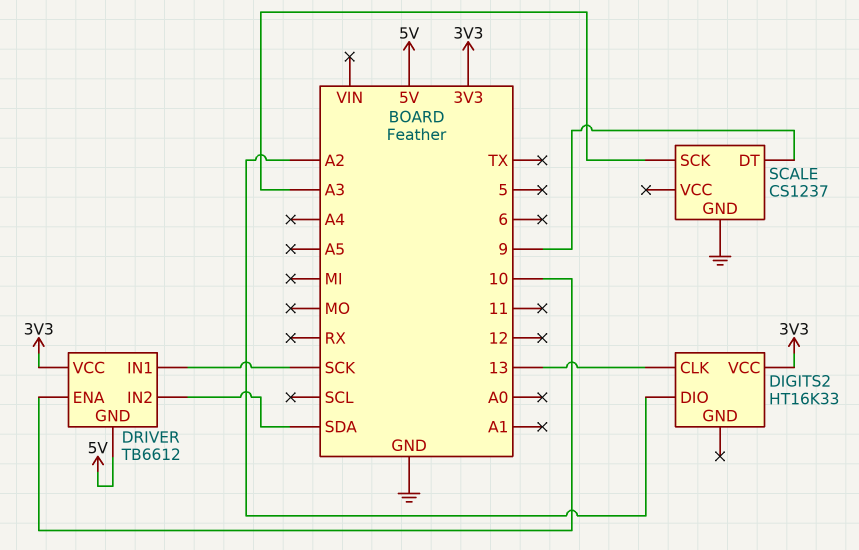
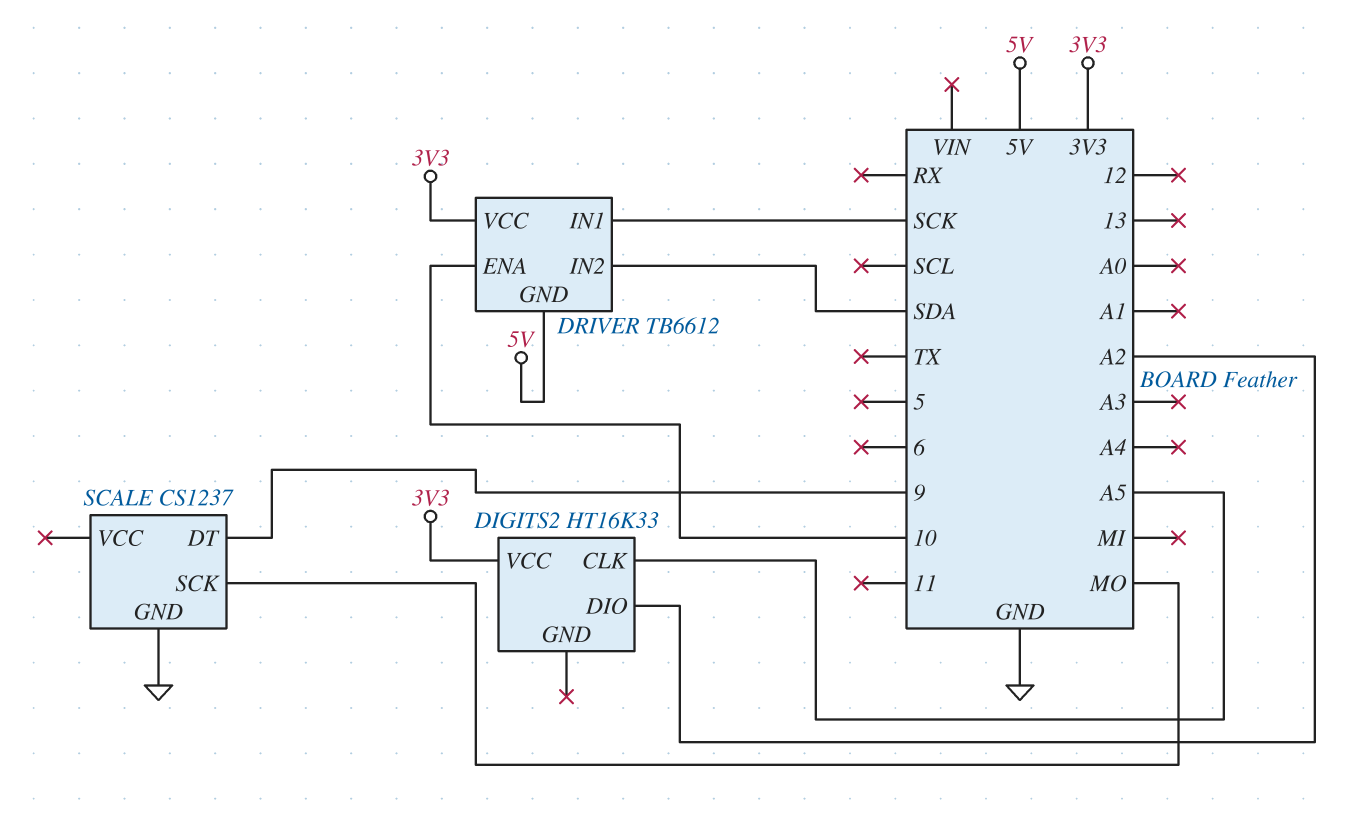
DIGITS2 pin CLK: 13 -> A5
SCALE pin SCK: A3 -> MO

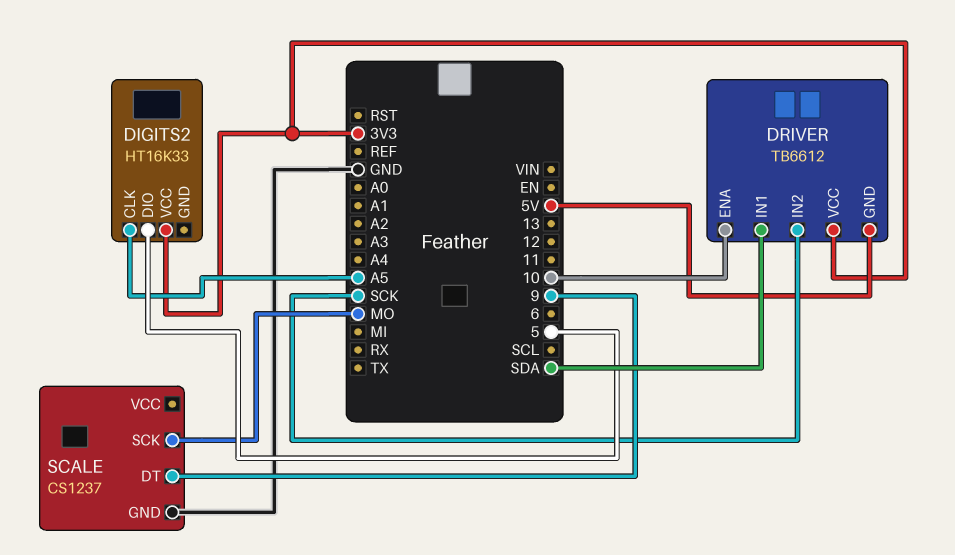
DIGITS2 pin DIO: A2 -> 5
DRIVER pin IN1: SCK -> SDA
DRIVER pin IN2: SDA -> SCK

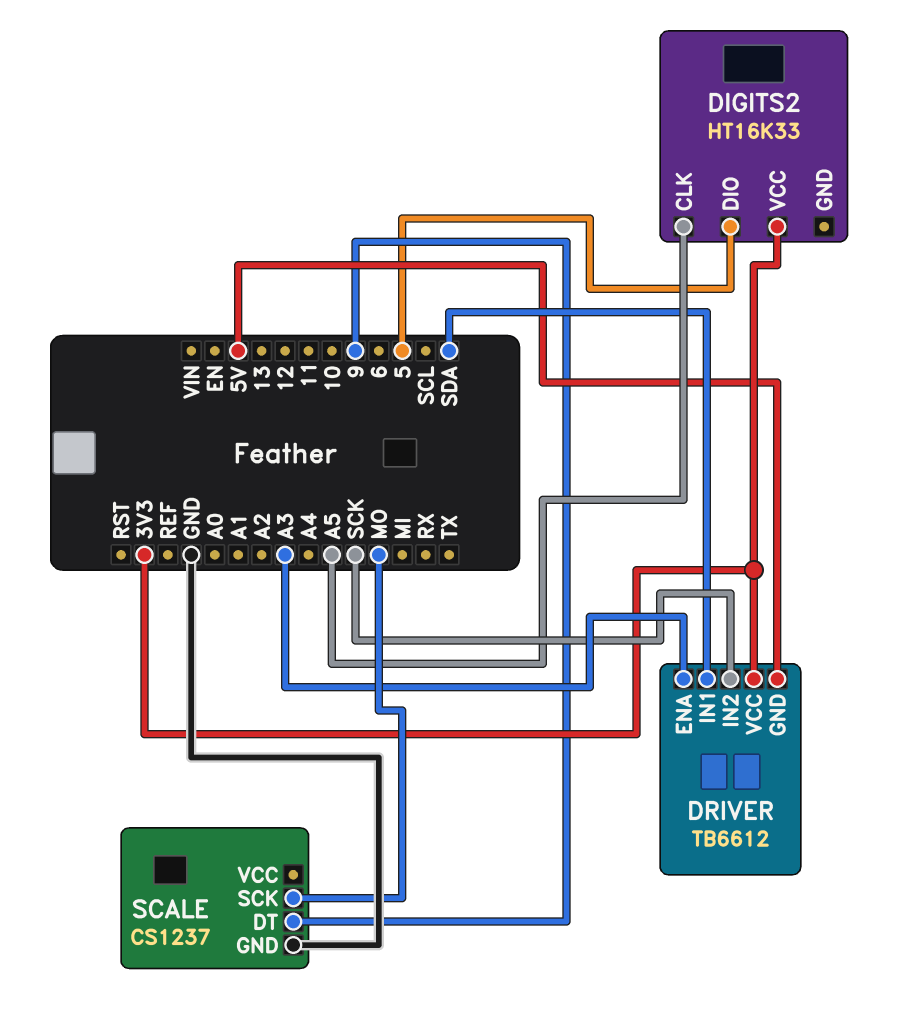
DRIVER pin ENA: 10 -> A3

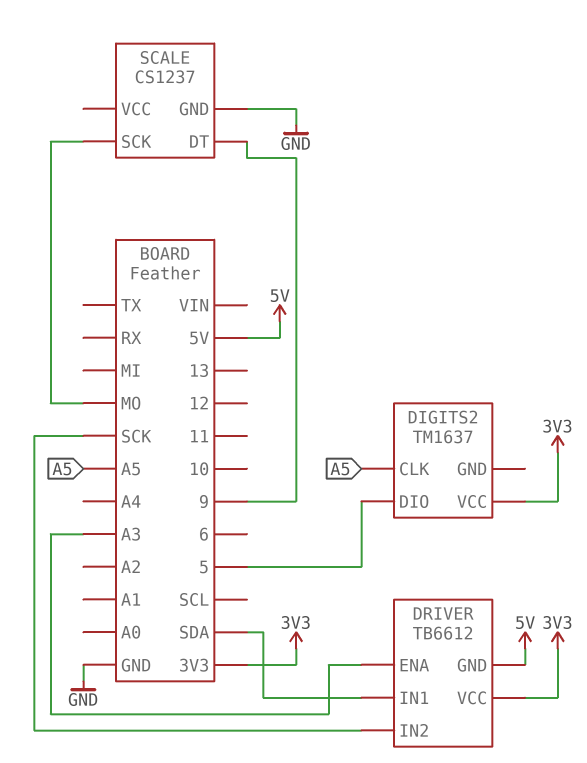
DIGITS2: HT16K33 -> TM1637

